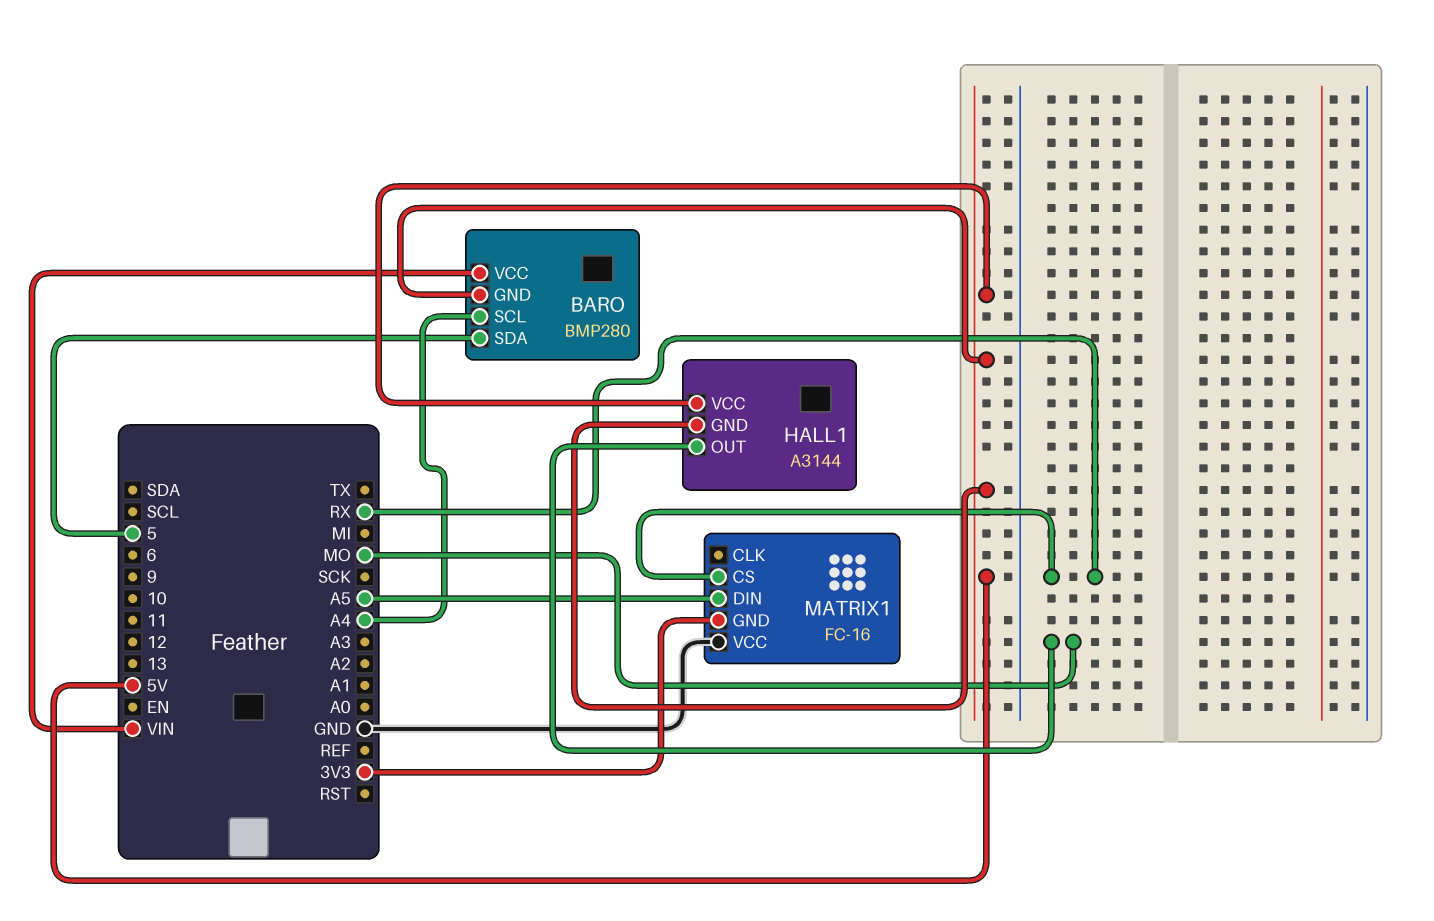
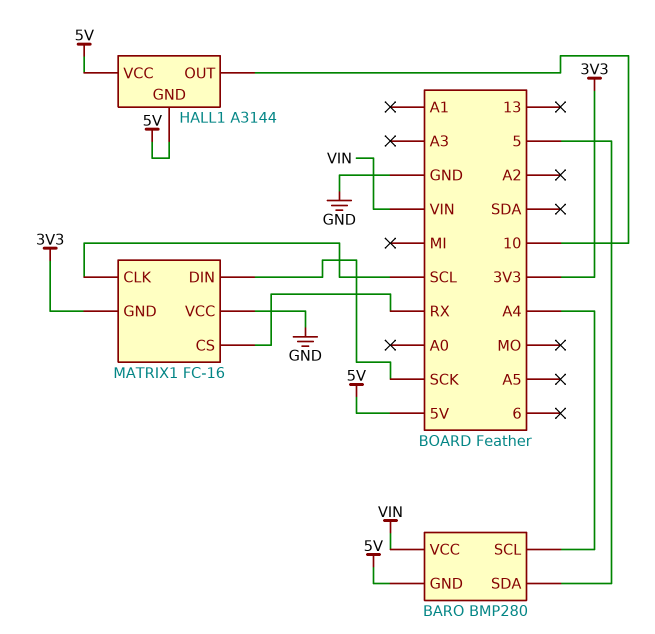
HALL1 pin OUT: MO -> 10
MATRIX1 pin CLK: none -> SCL
MATRIX1 pin DIN: A5 -> SCK

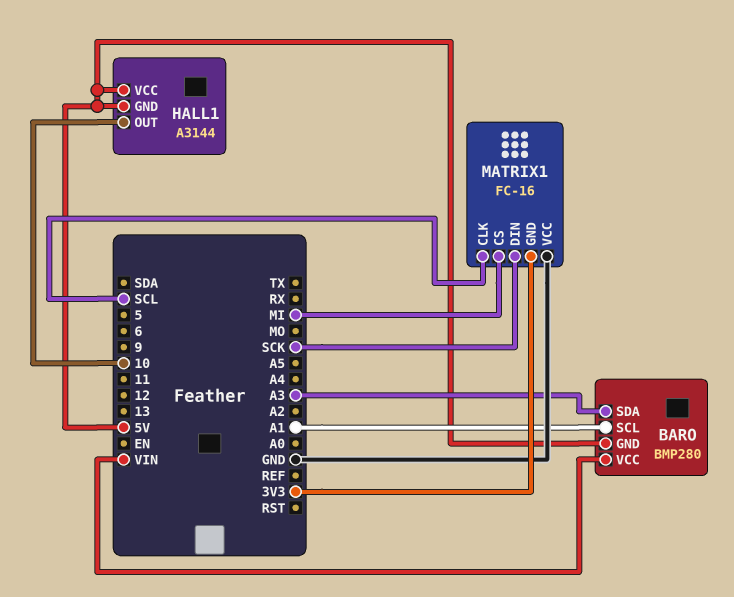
BARO pin SCL: A4 -> A1
BARO pin SDA: 5 -> A3
MATRIX1 pin CS: RX -> MI

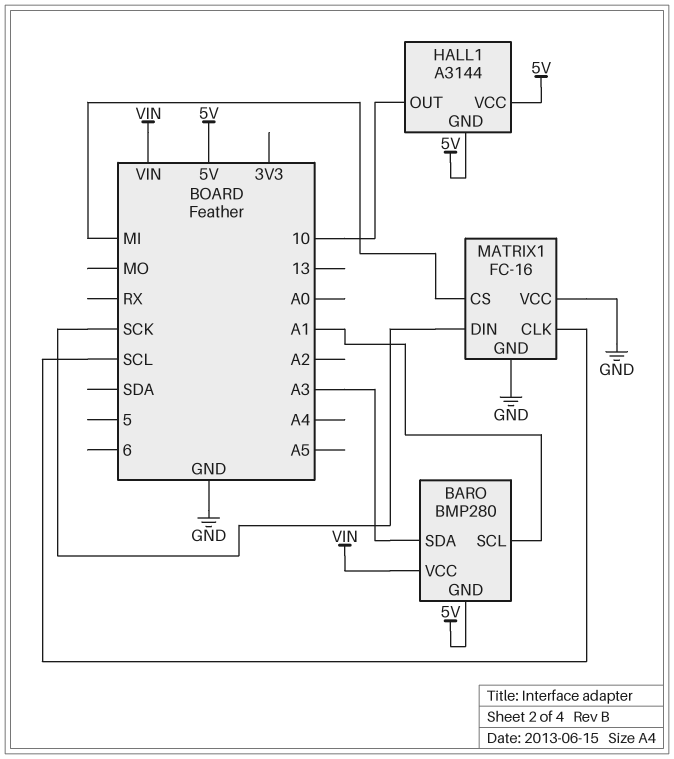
MATRIX1 pin GND: 3V3 -> GND

